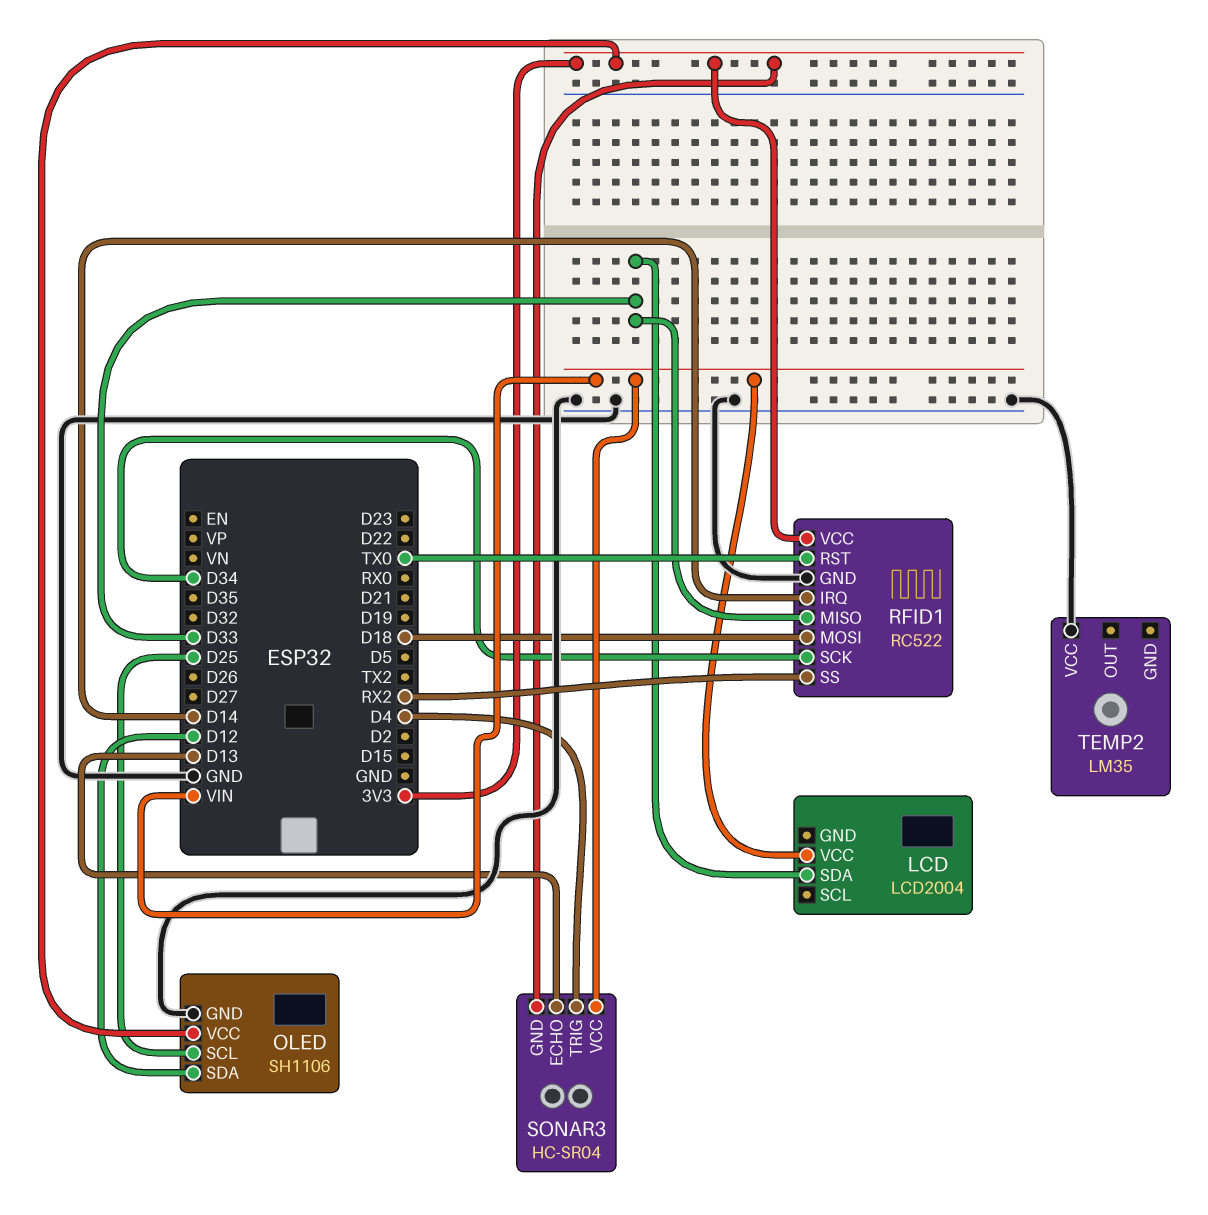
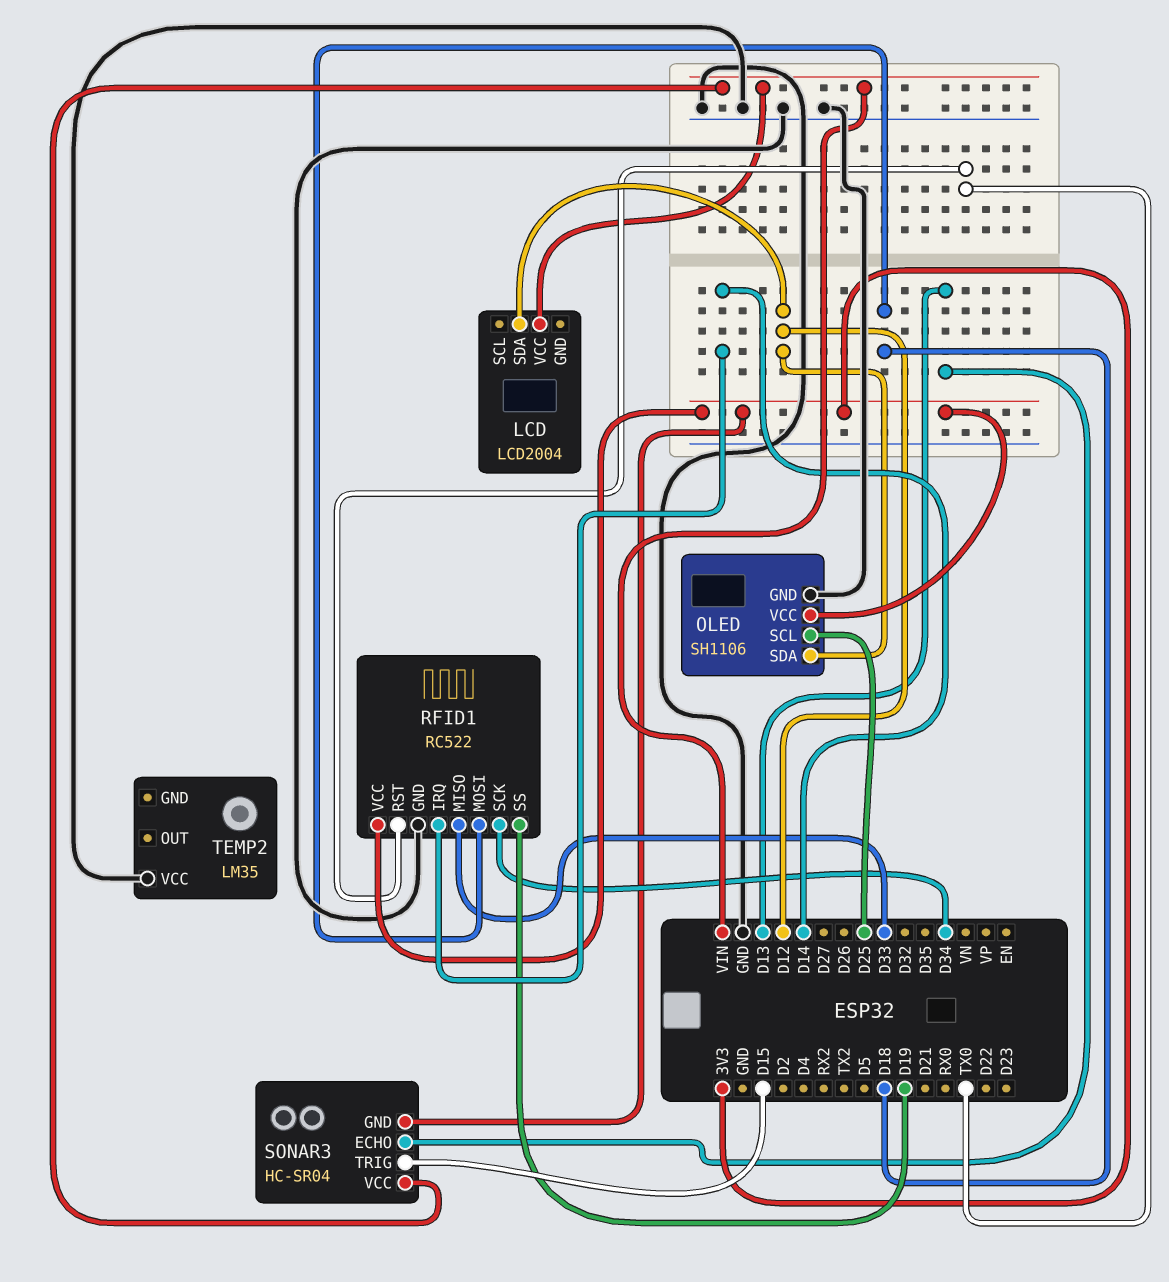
LCD pin SDA: D33 -> D12
RFID1 pin SS: RX2 -> D19
SONAR3 pin TRIG: D4 -> D15

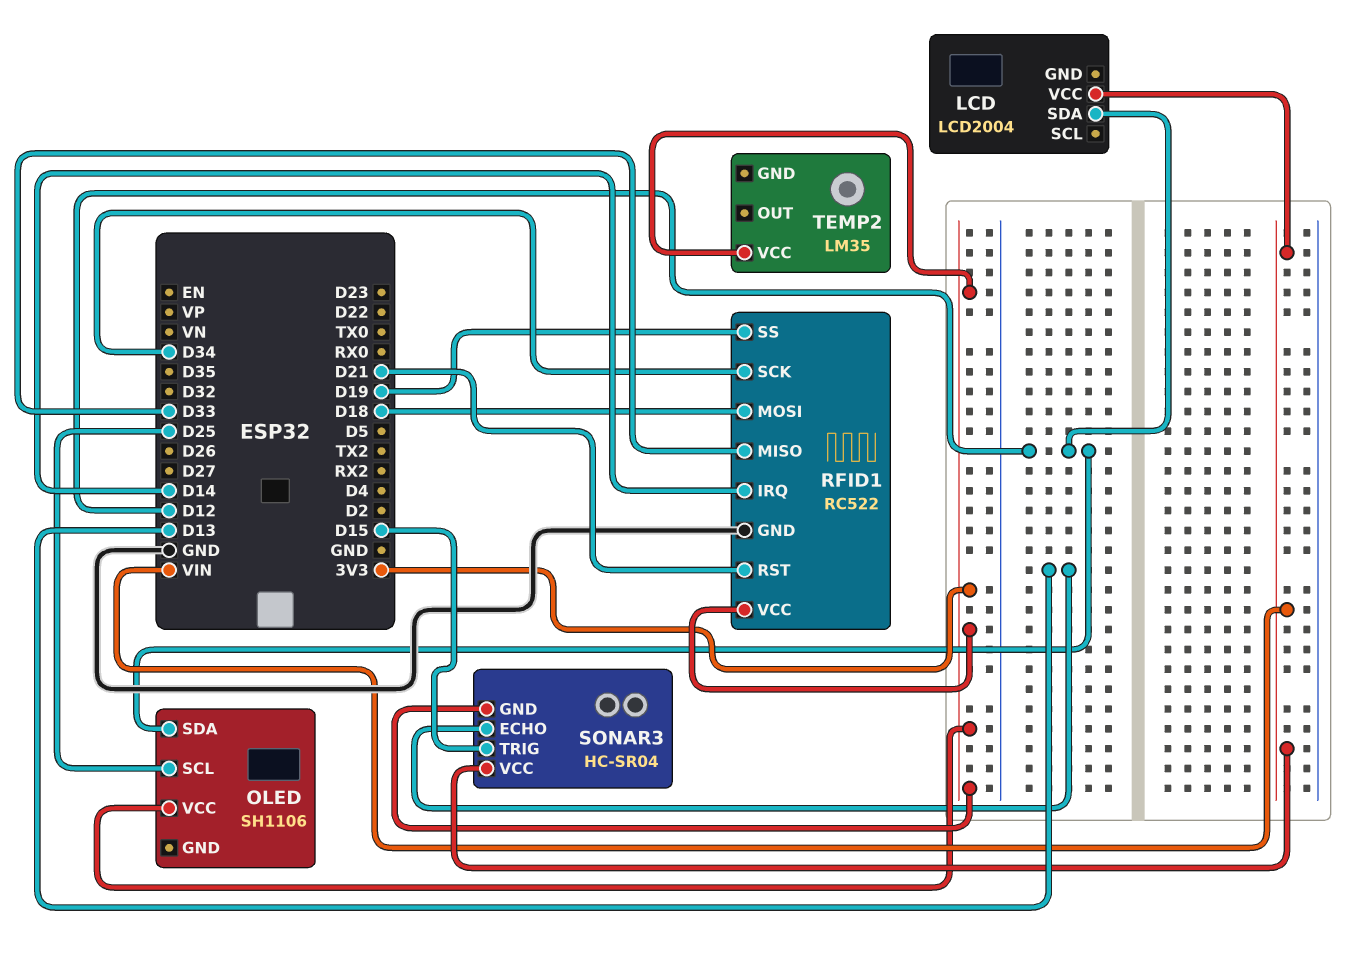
OLED pin GND: GND -> none
RFID1 pin RST: TX0 -> D21
TEMP2 pin VCC: GND -> 3V3

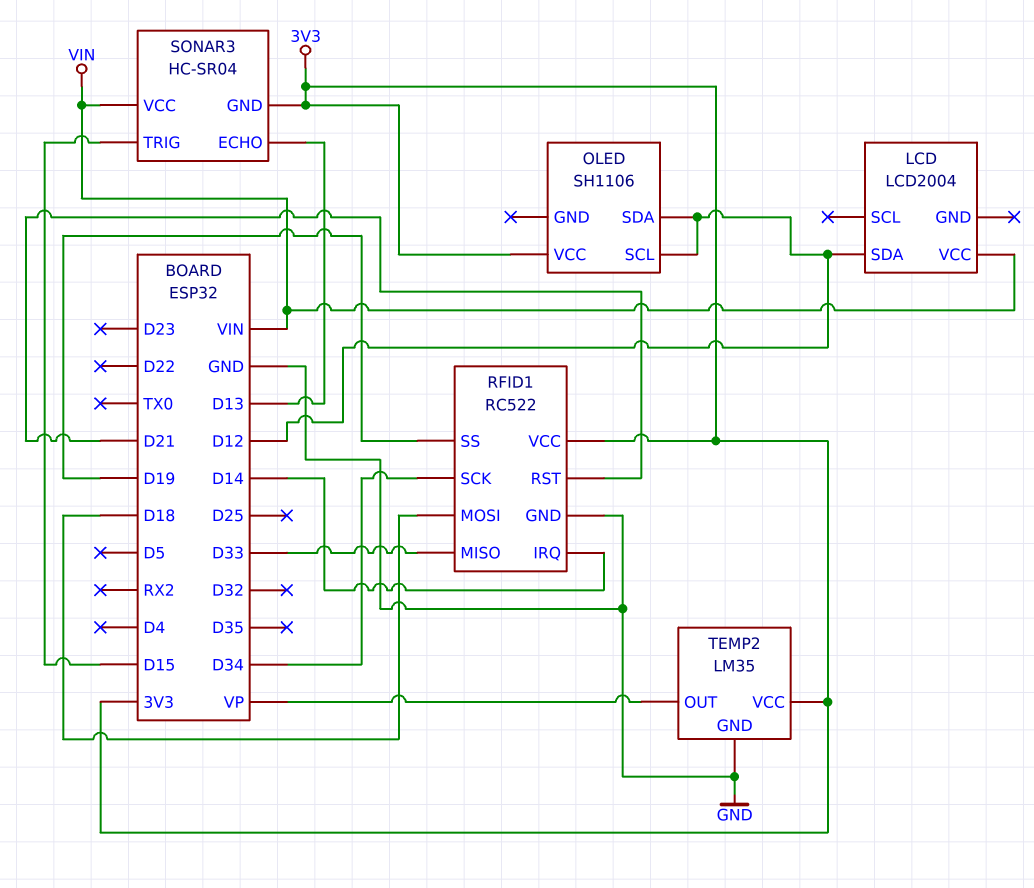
OLED pin SCL: D25 -> D12
TEMP2 pin GND: none -> GND
TEMP2 pin OUT: none -> VP

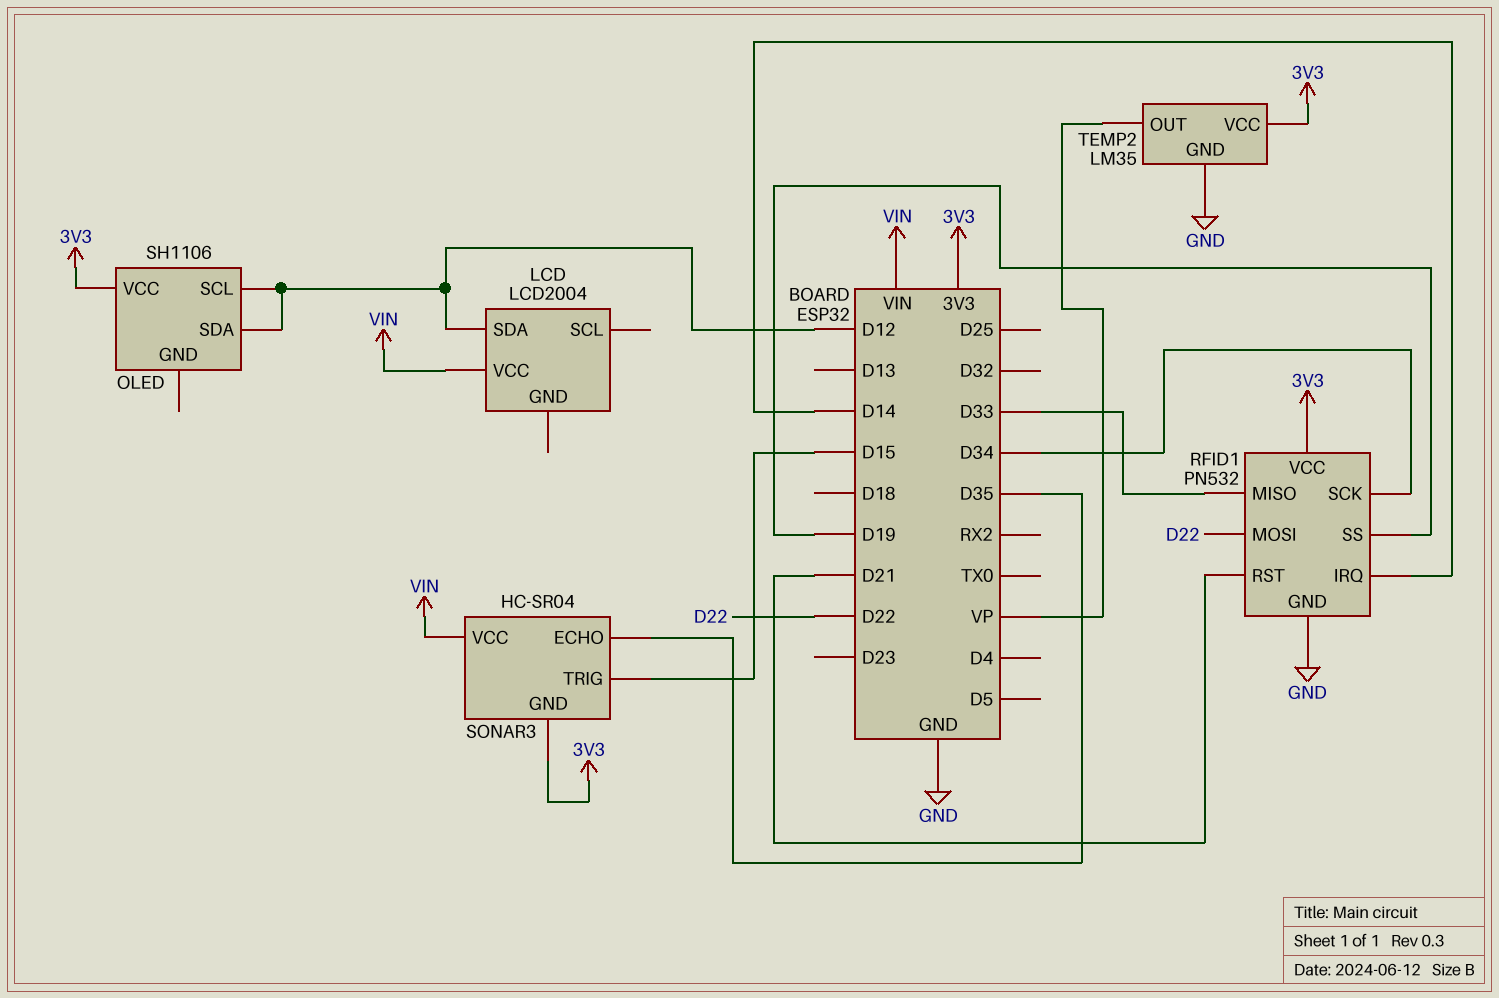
RFID1: RC522 -> PN532
RFID1 pin MOSI: D18 -> D22
SONAR3 pin ECHO: D13 -> D35

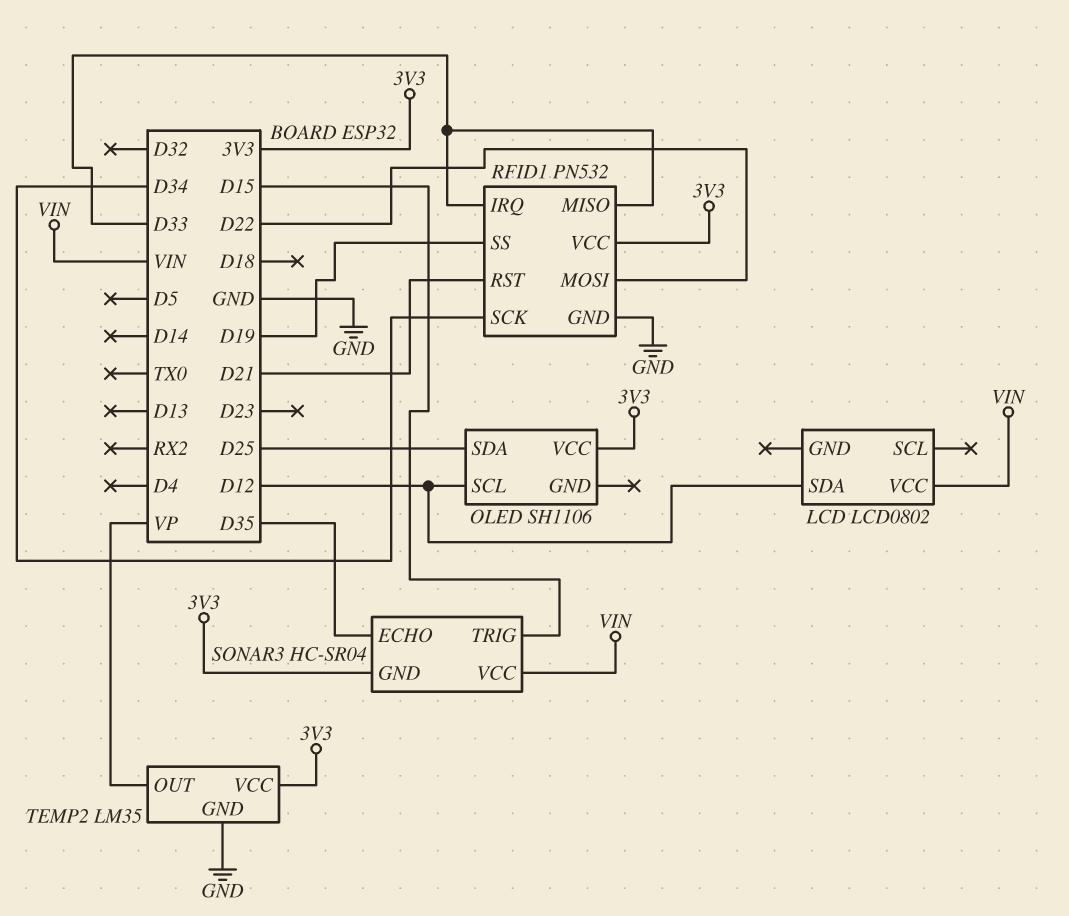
LCD: LCD2004 -> LCD0802
OLED pin SDA: D12 -> D25
RFID1 pin IRQ: D14 -> D33

